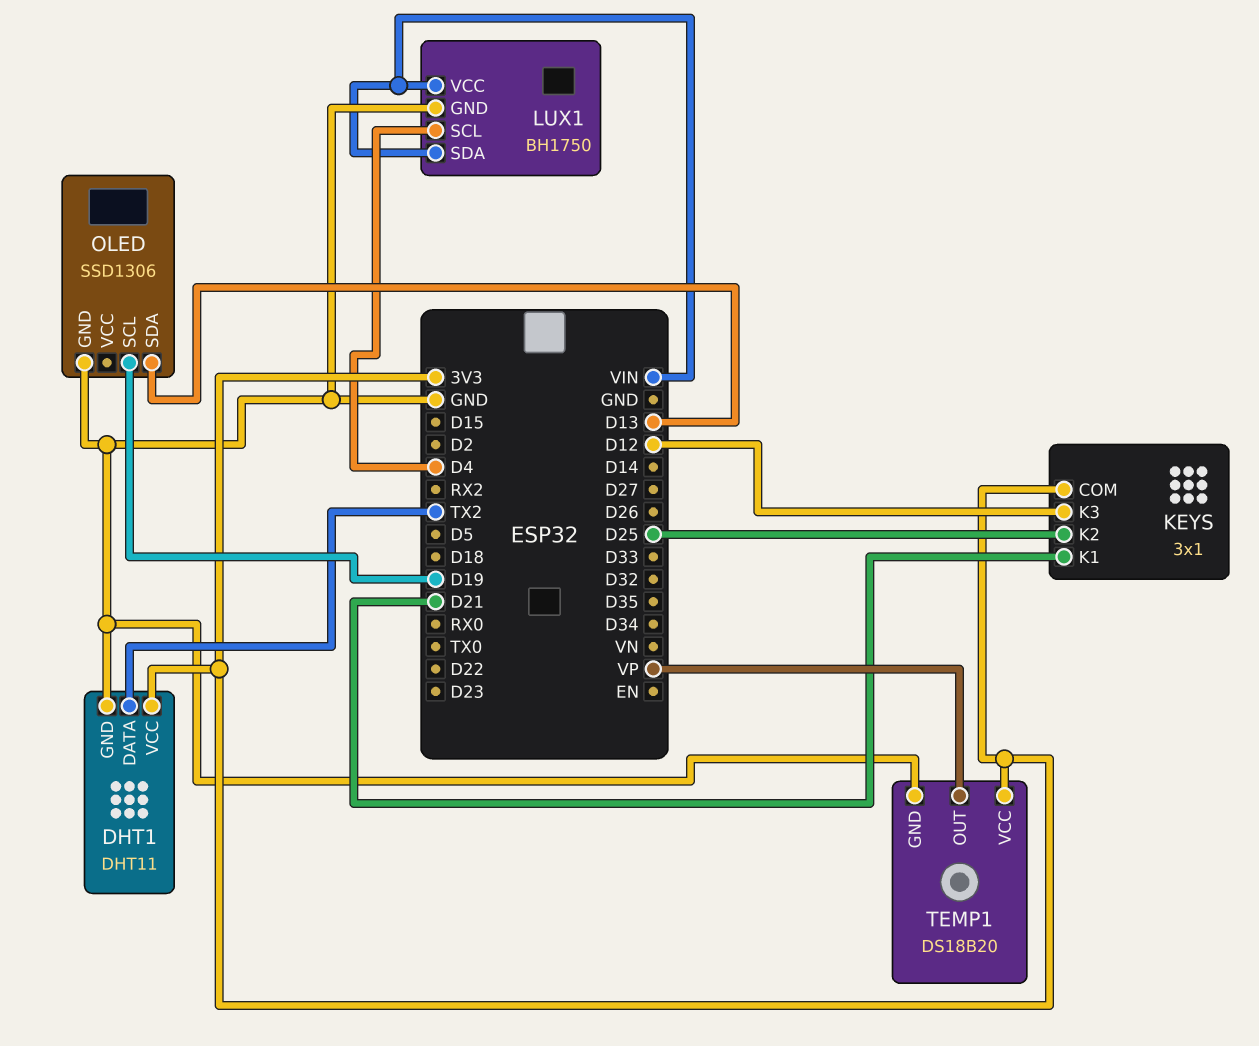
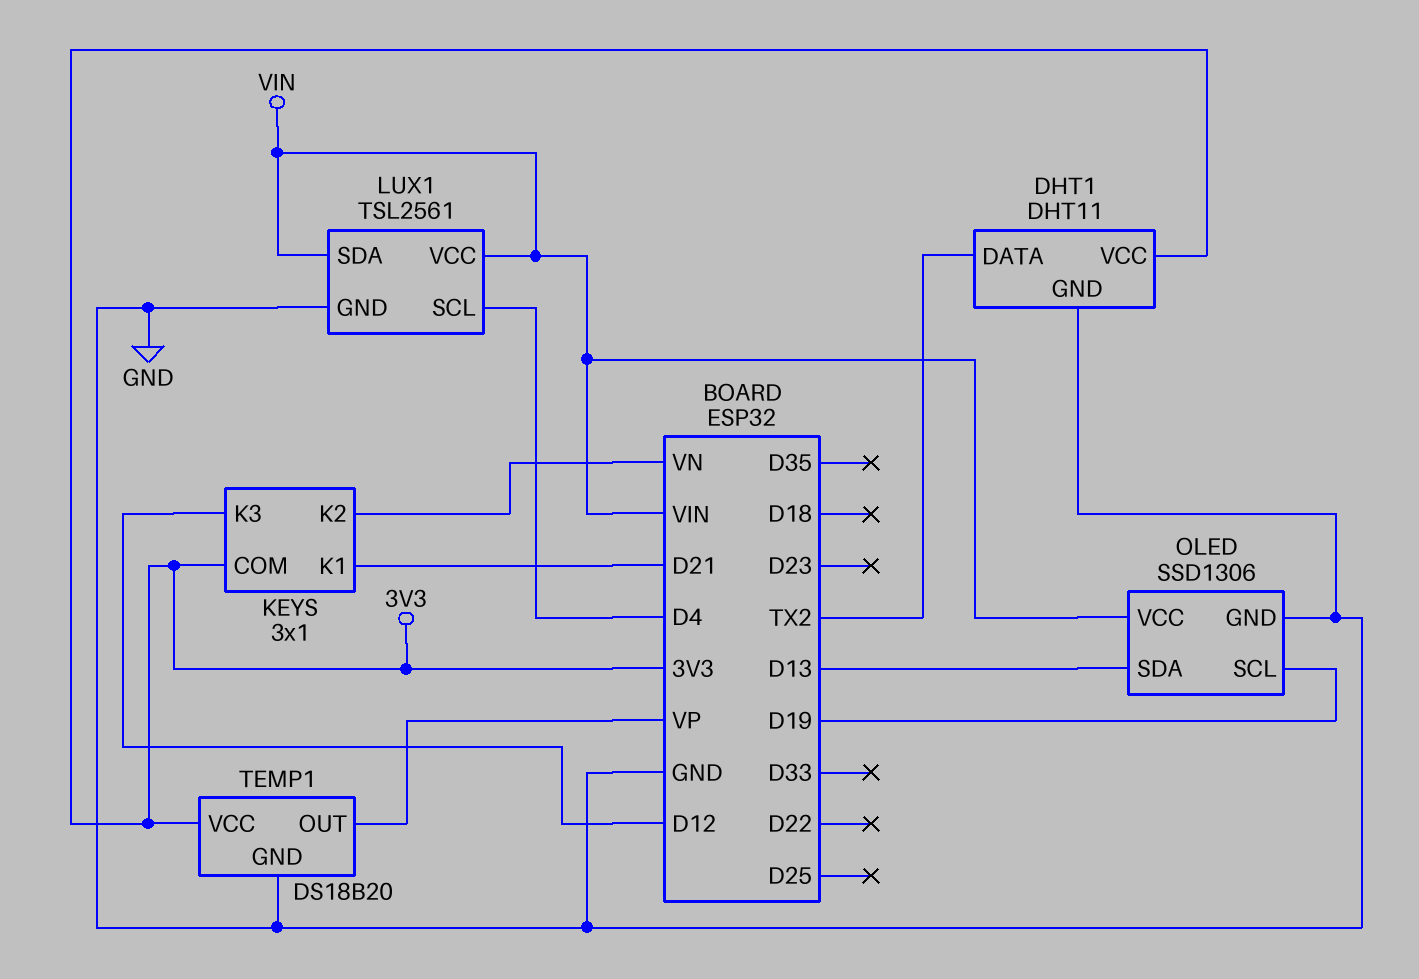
KEYS pin K2: D25 -> VN
LUX1: BH1750 -> TSL2561
OLED pin VCC: none -> VIN

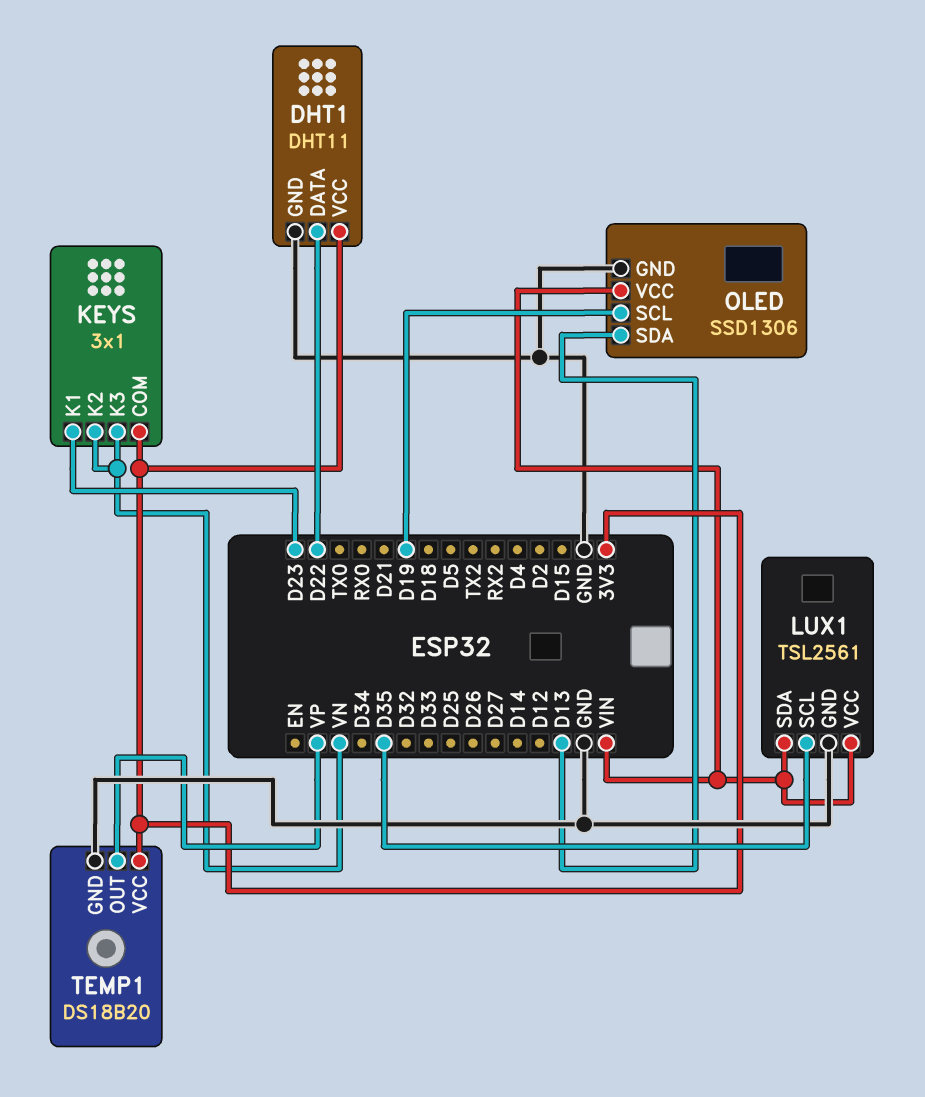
DHT1 pin DATA: TX2 -> D22
KEYS pin K1: D21 -> D23
KEYS pin K3: D12 -> VN
LUX1 pin SCL: D4 -> D35

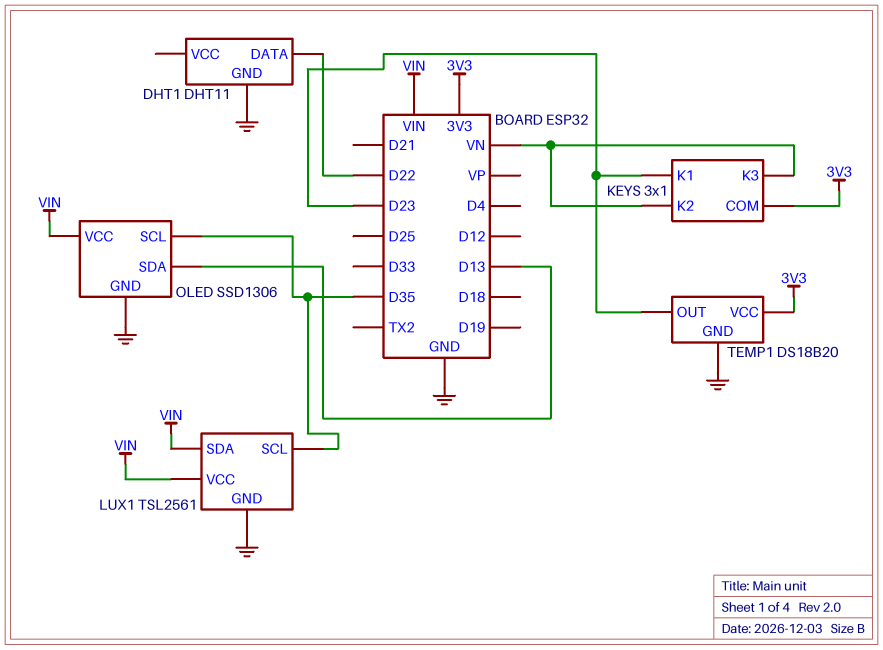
DHT1 pin VCC: 3V3 -> none
OLED pin SCL: D19 -> D35
TEMP1 pin OUT: VP -> D23

